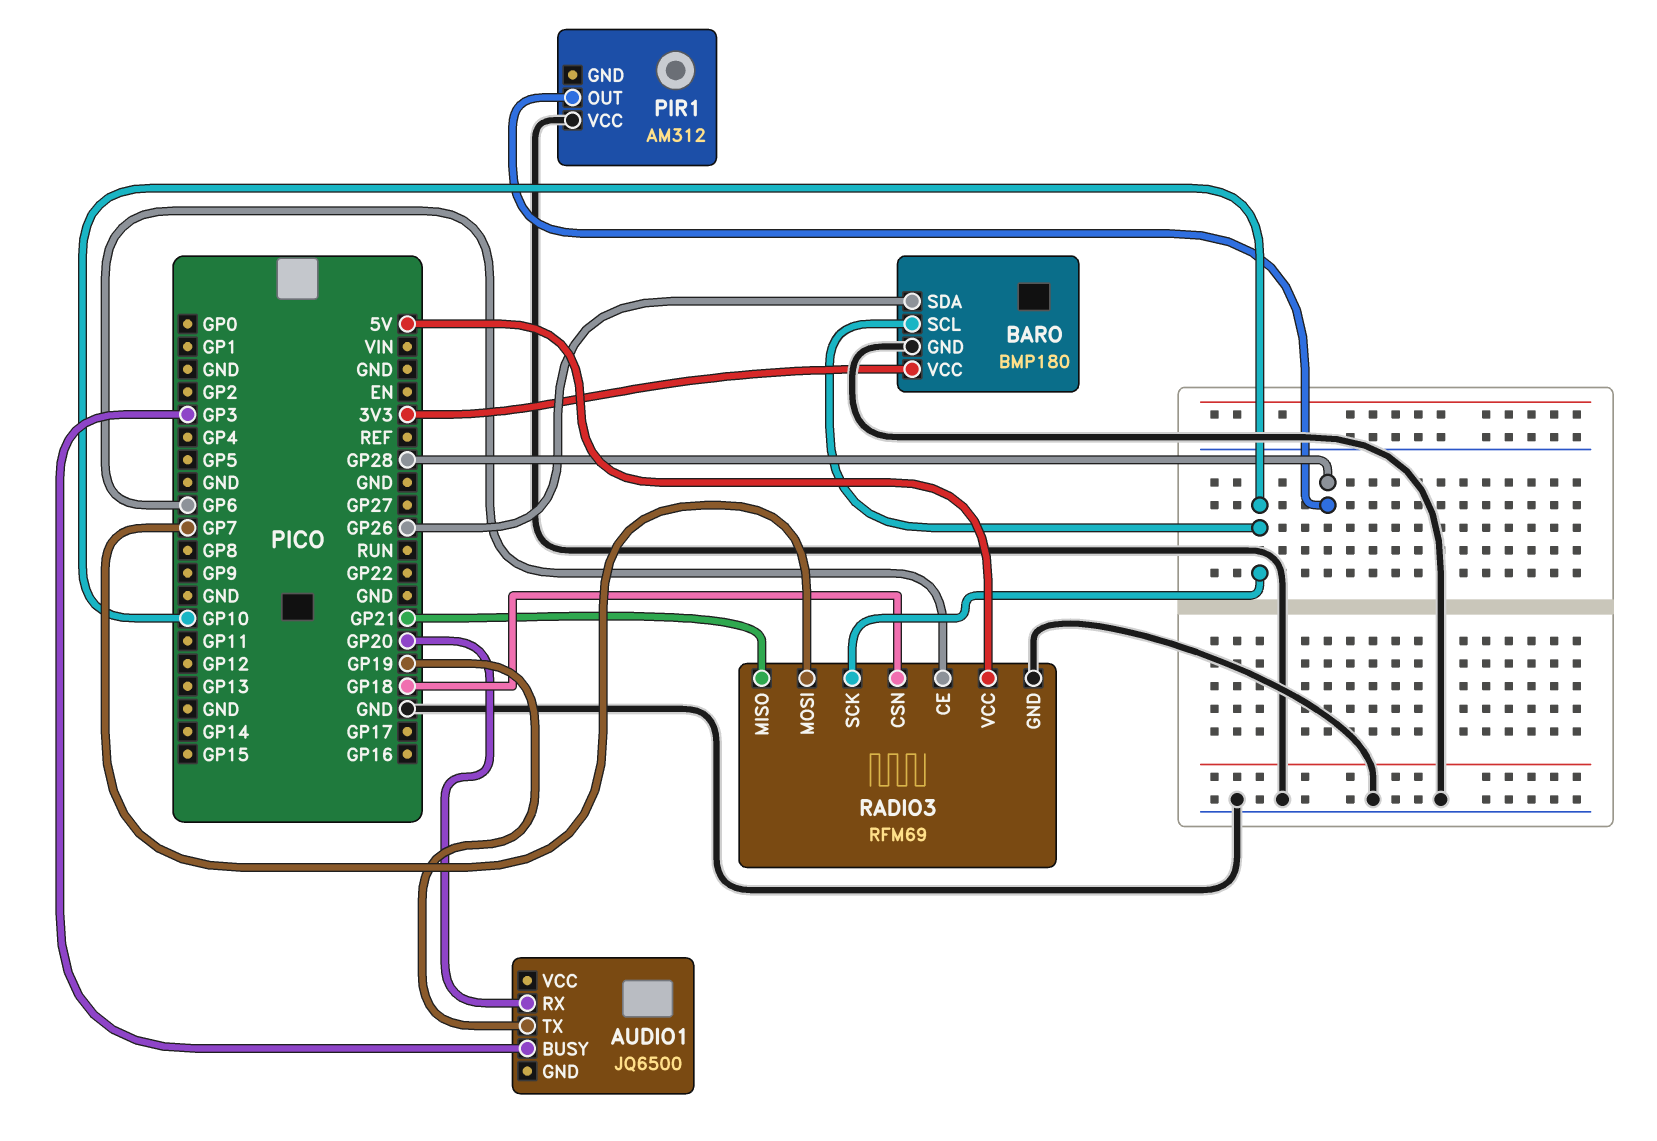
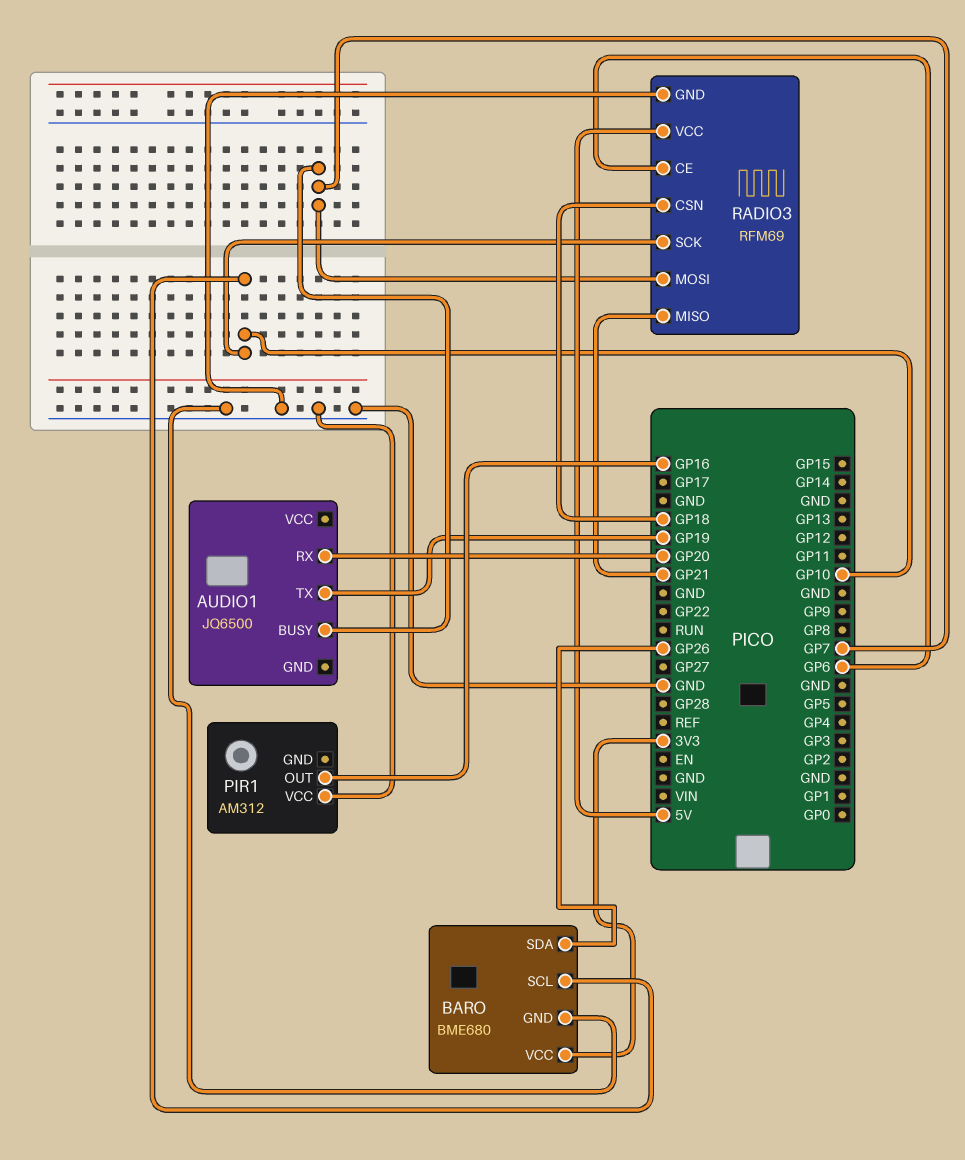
AUDIO1 pin BUSY: GP3 -> GP7
BARO: BMP180 -> BME680
PIR1 pin OUT: GP28 -> GP16

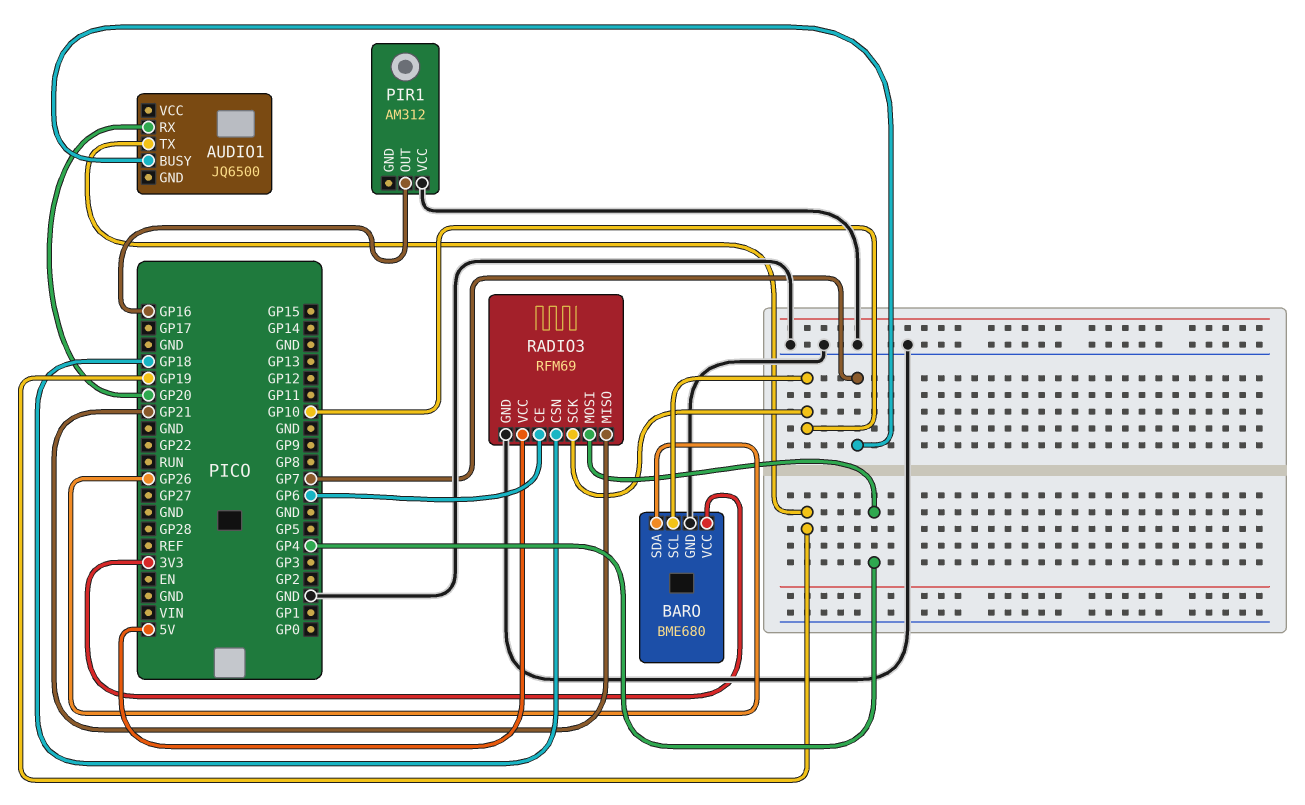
RADIO3 pin MOSI: GP7 -> GP4

